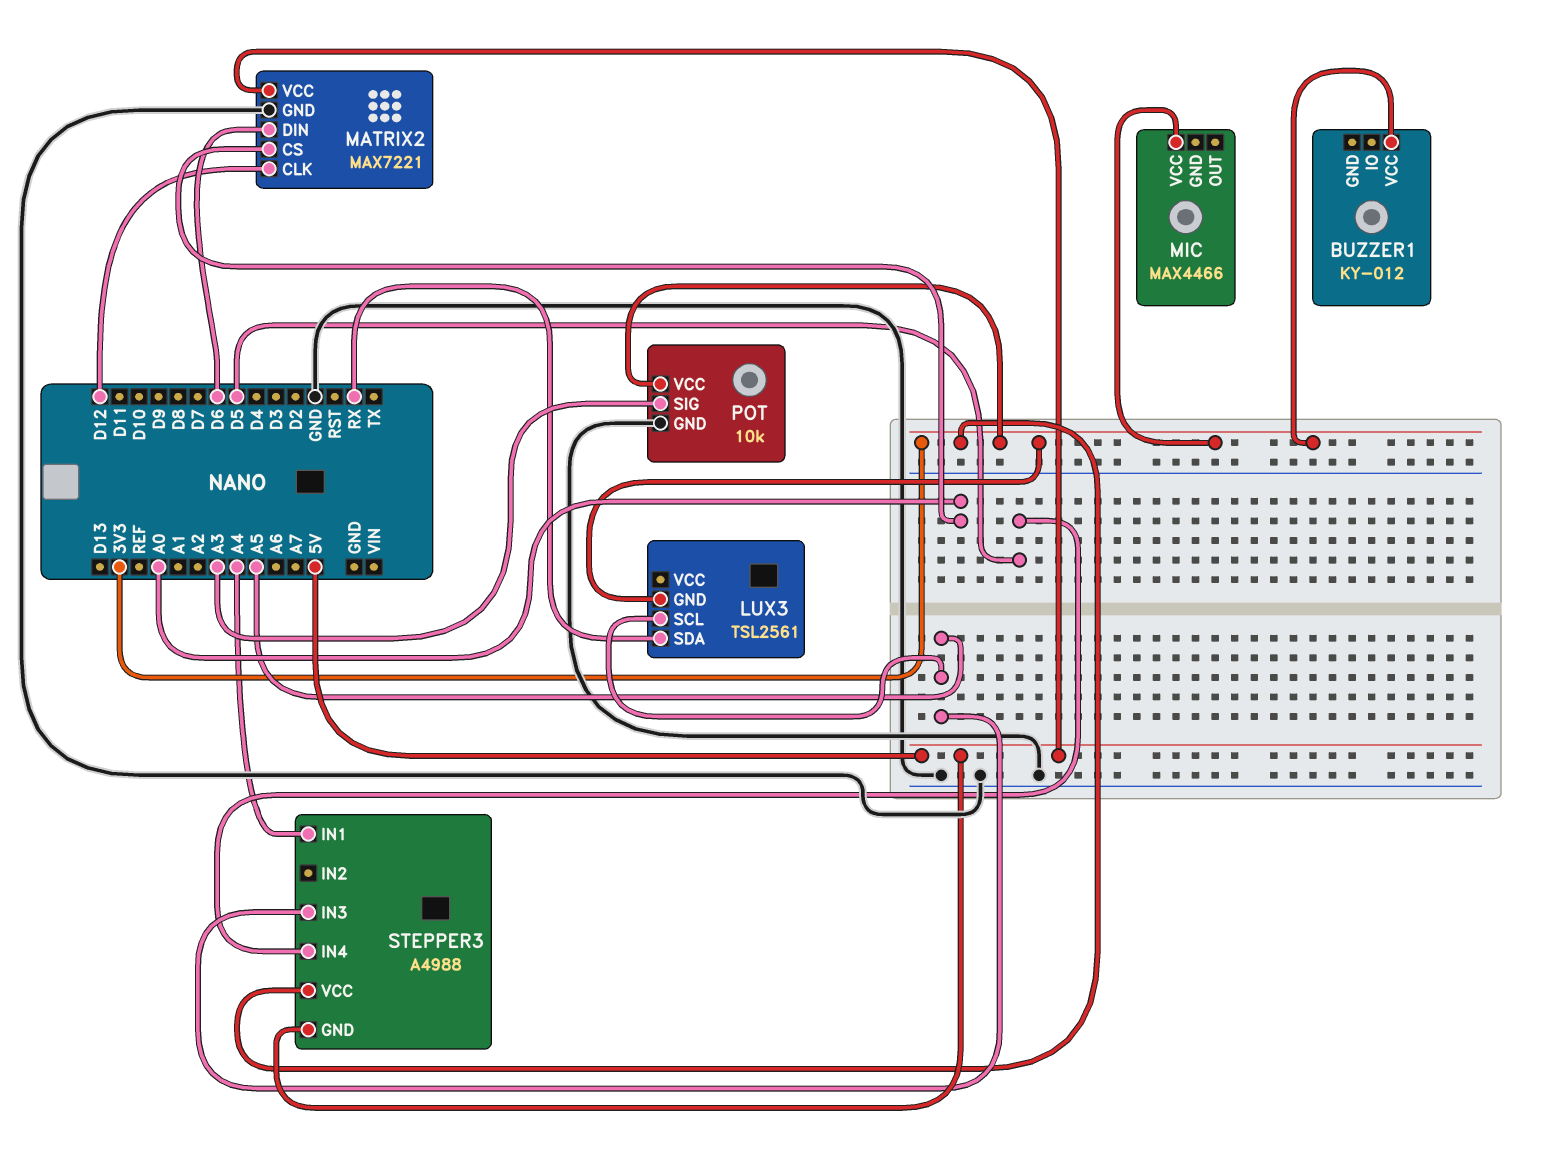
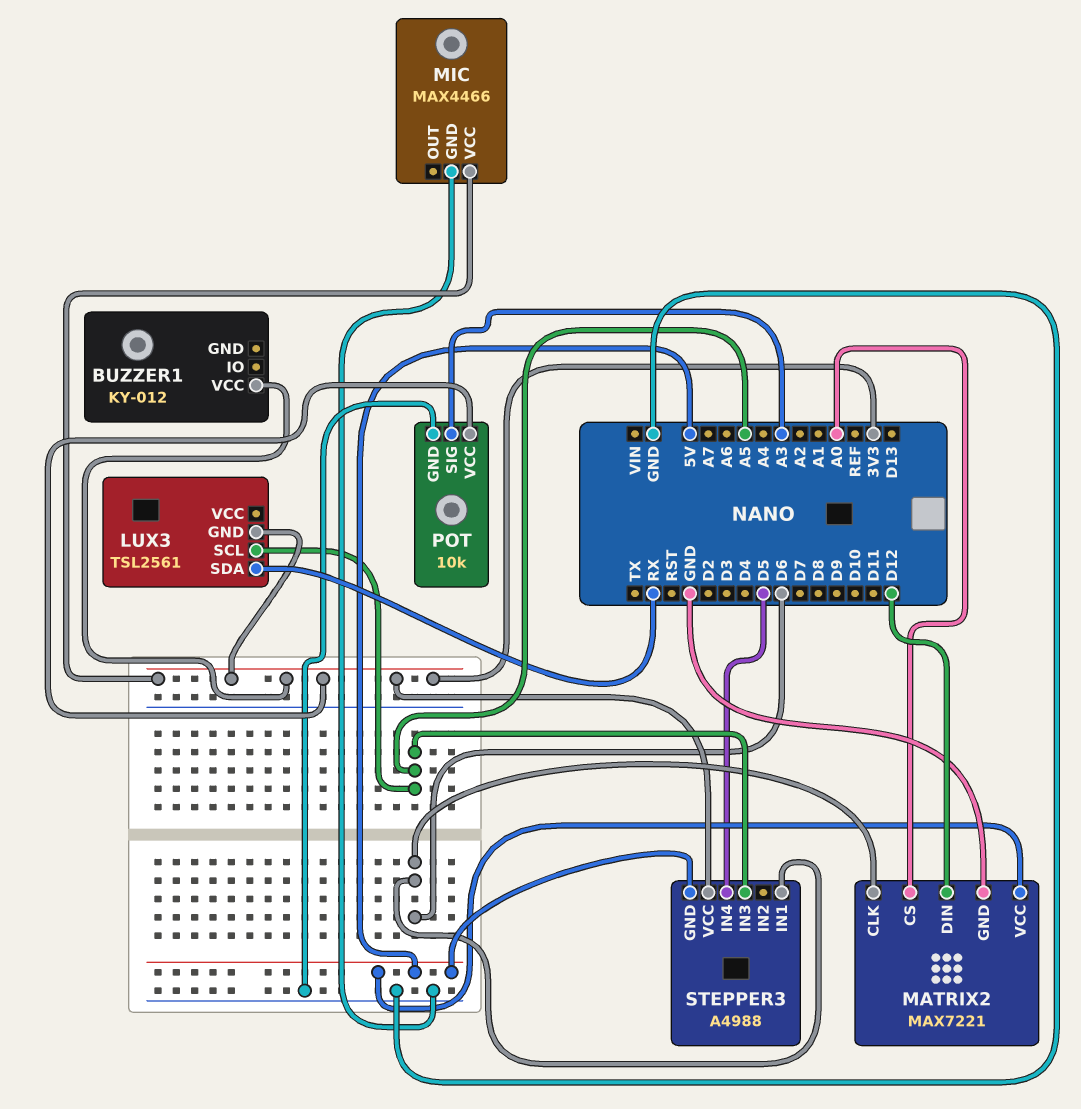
MATRIX2 pin CLK: D12 -> D6
MATRIX2 pin DIN: D6 -> D12
MIC pin GND: none -> GND
STEPPER3 pin IN1: A4 -> D6

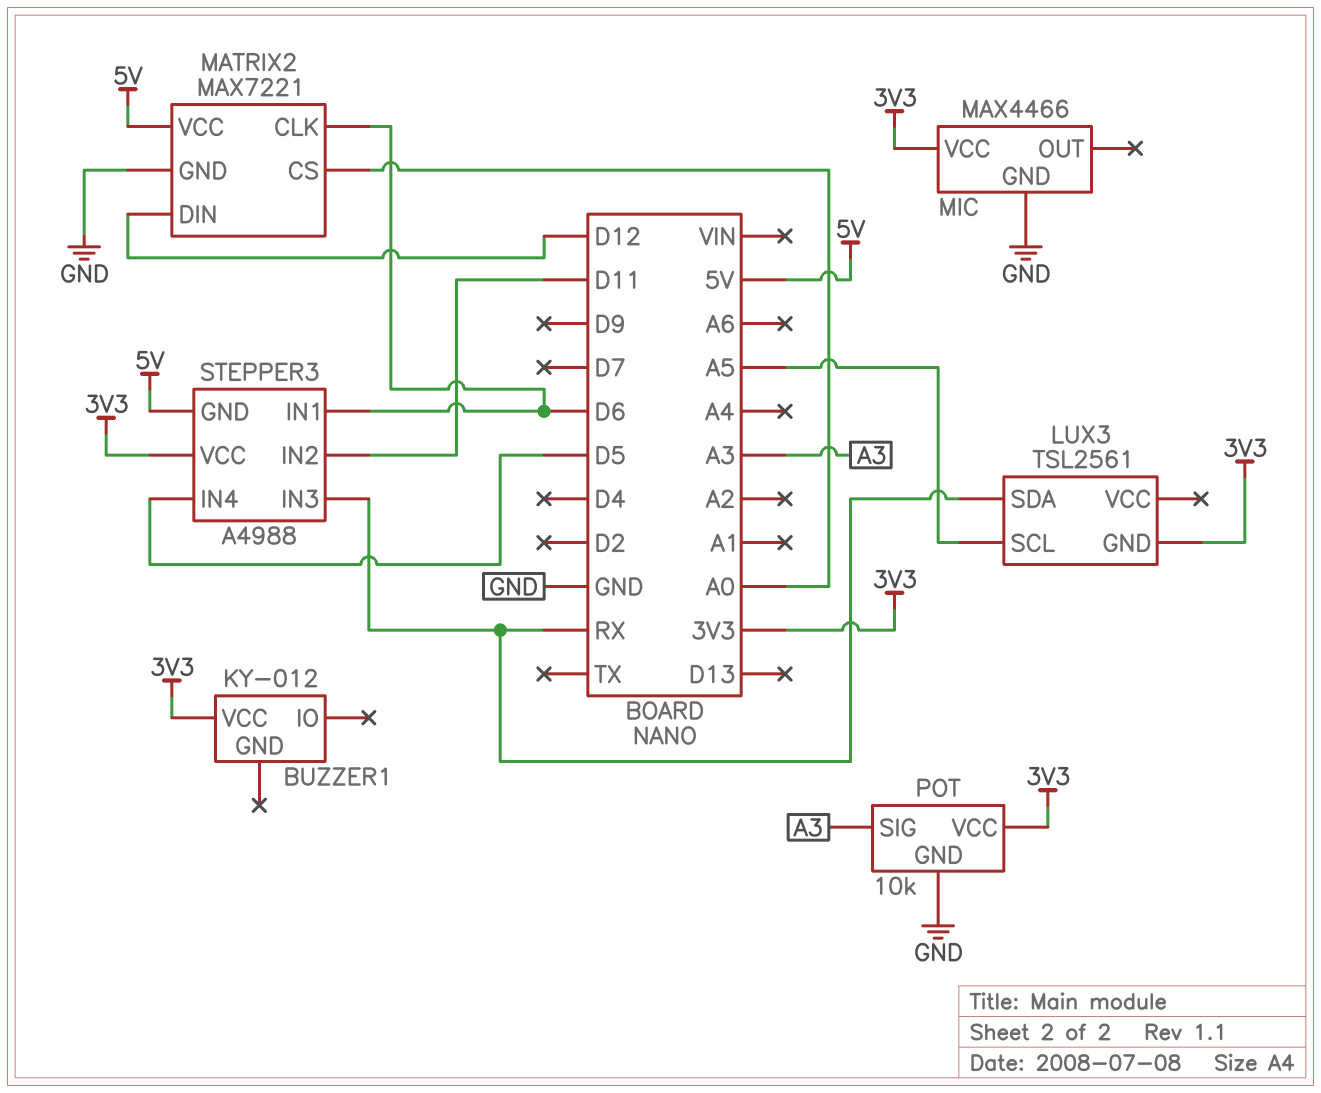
STEPPER3 pin IN2: none -> D11
STEPPER3 pin IN3: A5 -> RX

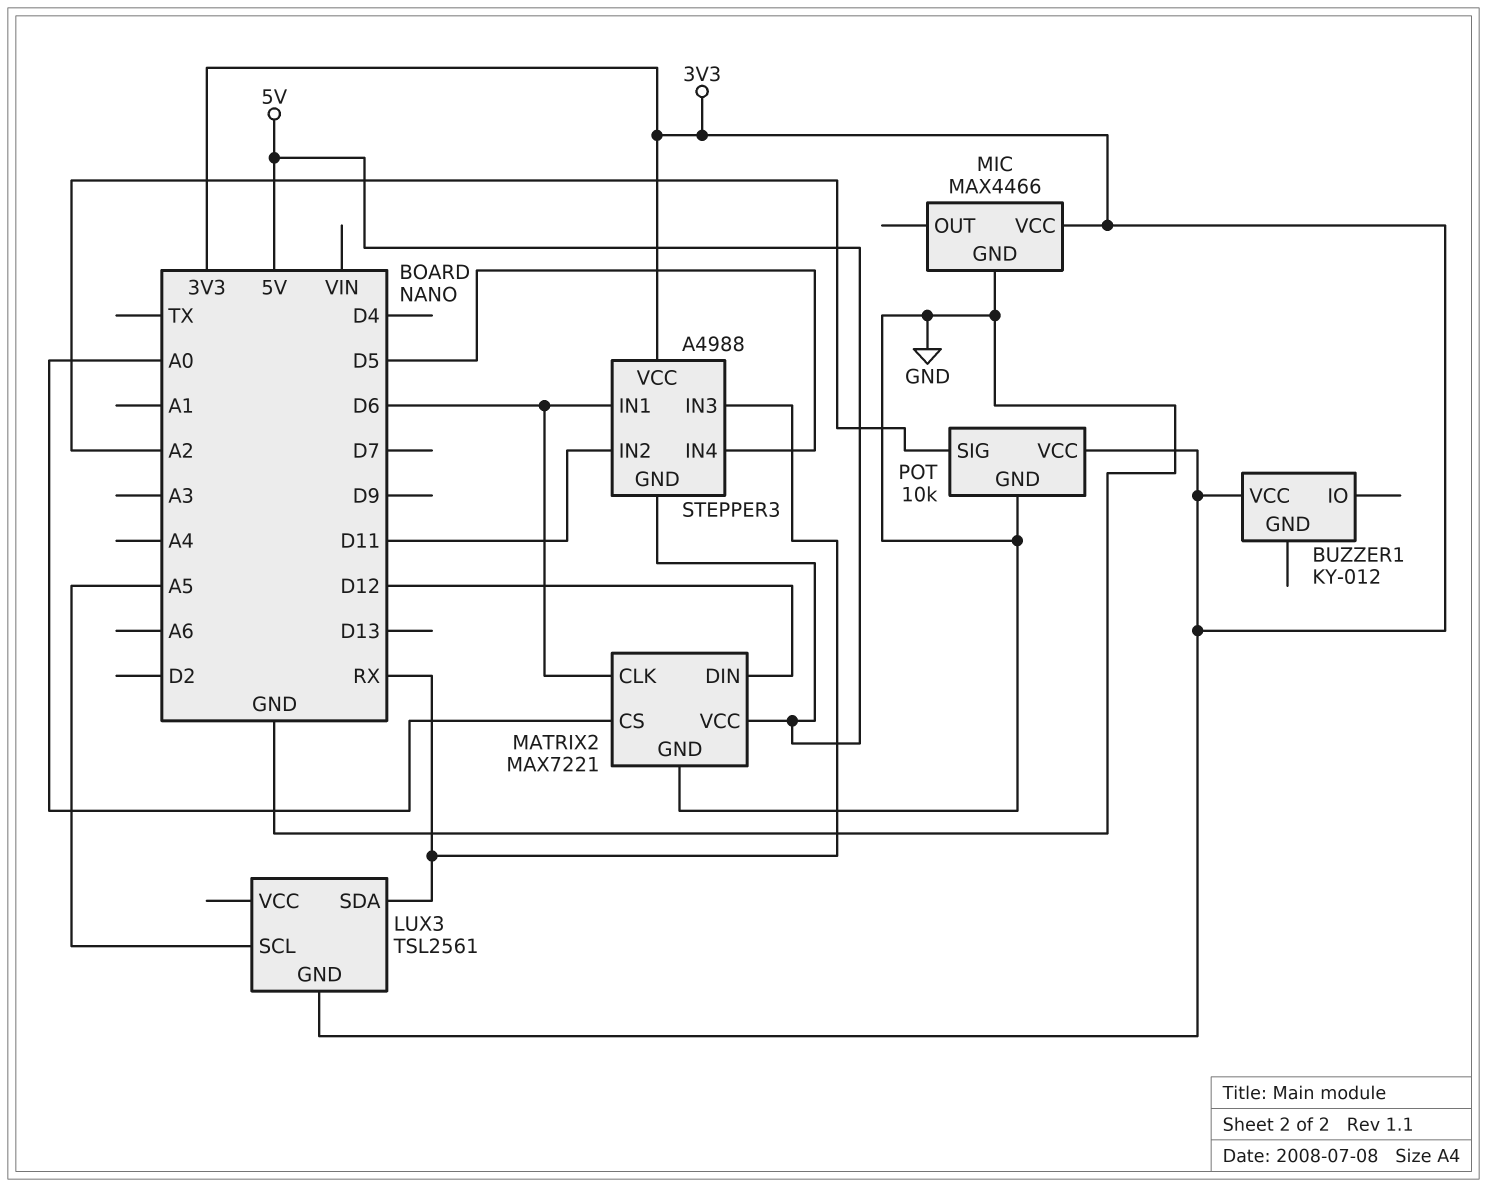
POT pin SIG: A3 -> A2

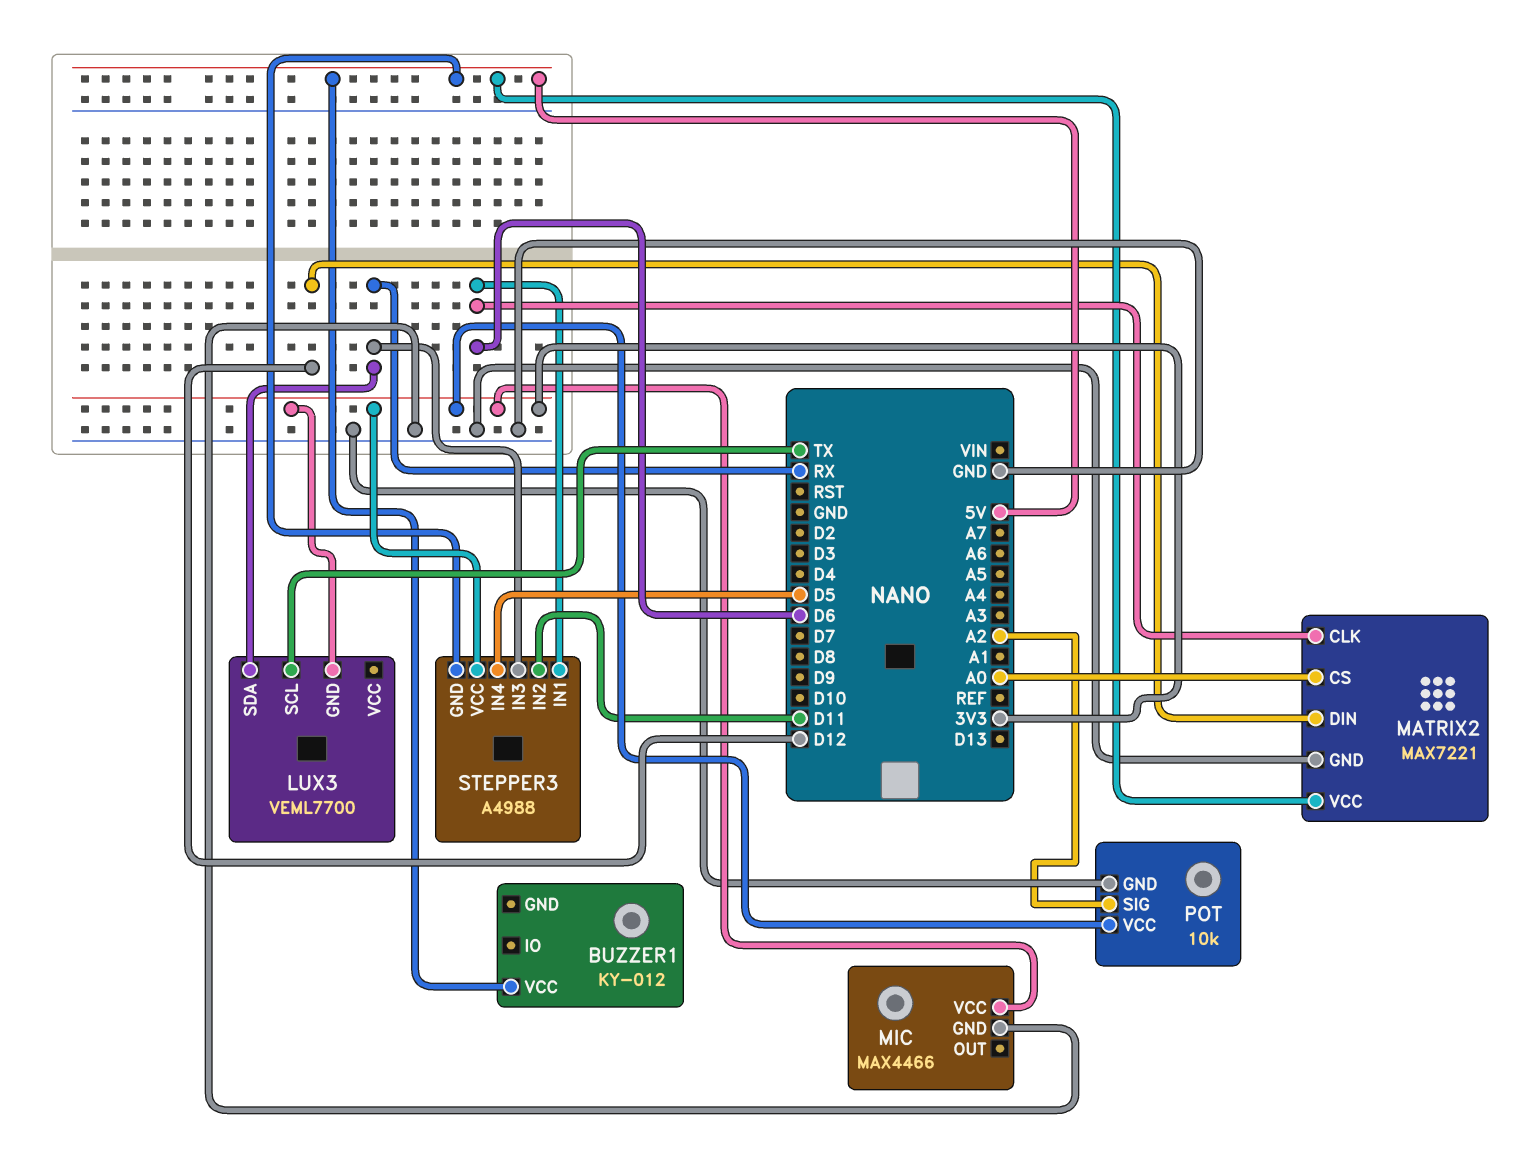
BUZZER1 pin VCC: 3V3 -> 5V
LUX3: TSL2561 -> VEML7700
LUX3 pin SCL: A5 -> TX

